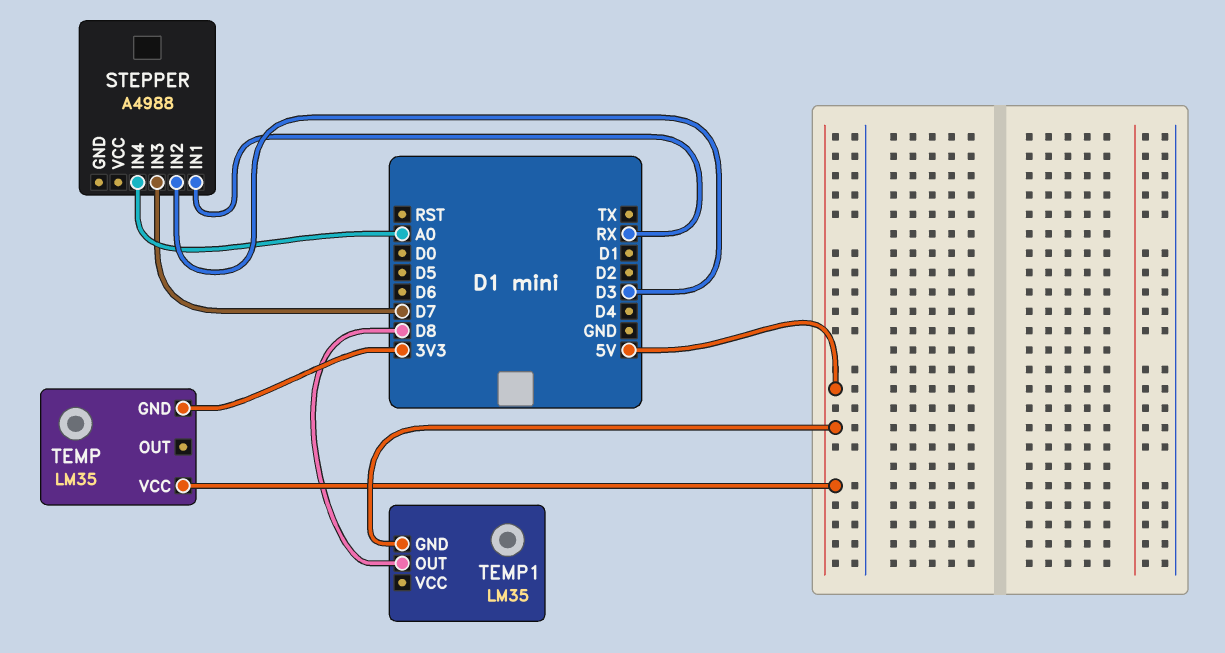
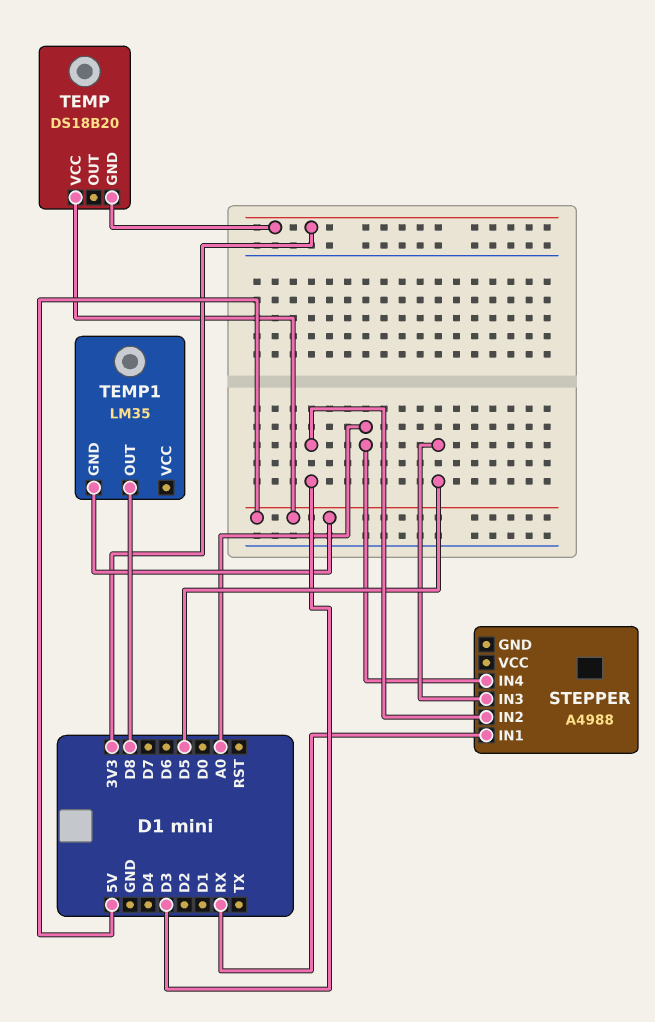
STEPPER pin IN3: D7 -> D5
TEMP: LM35 -> DS18B20

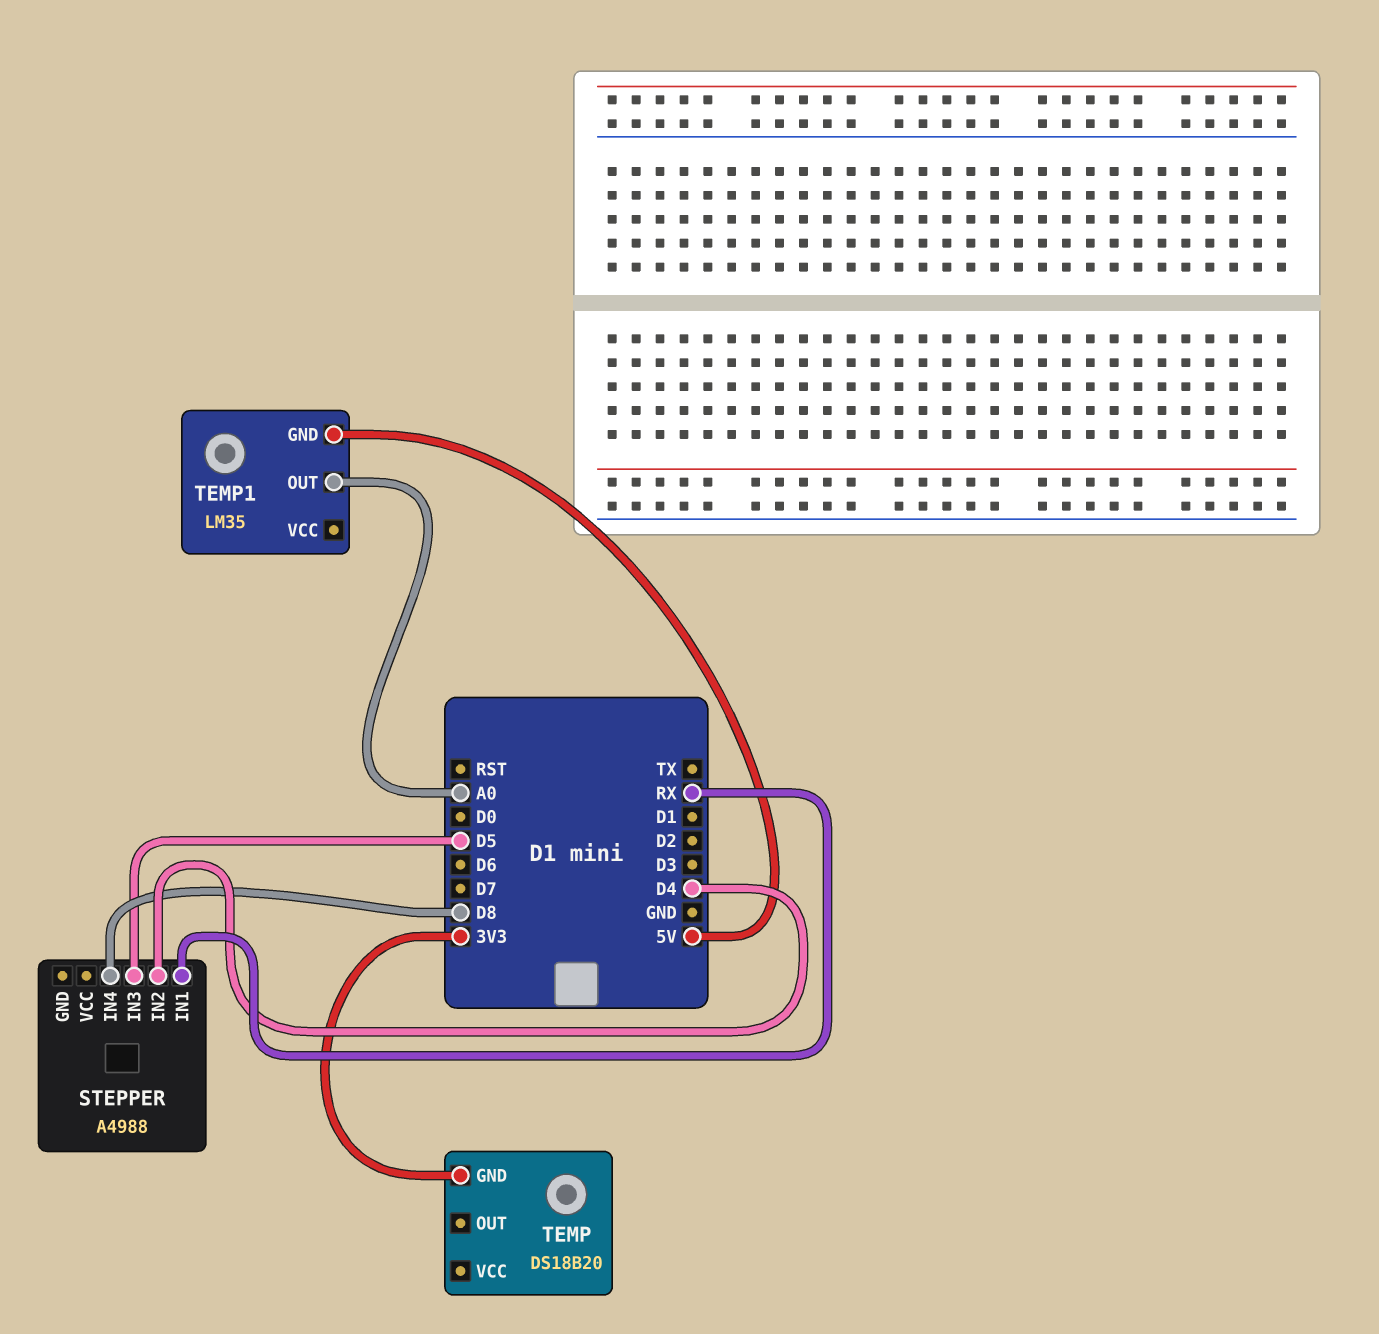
STEPPER pin IN2: D3 -> D4
STEPPER pin IN4: A0 -> D8
TEMP pin VCC: 5V -> none
TEMP1 pin OUT: D8 -> A0

